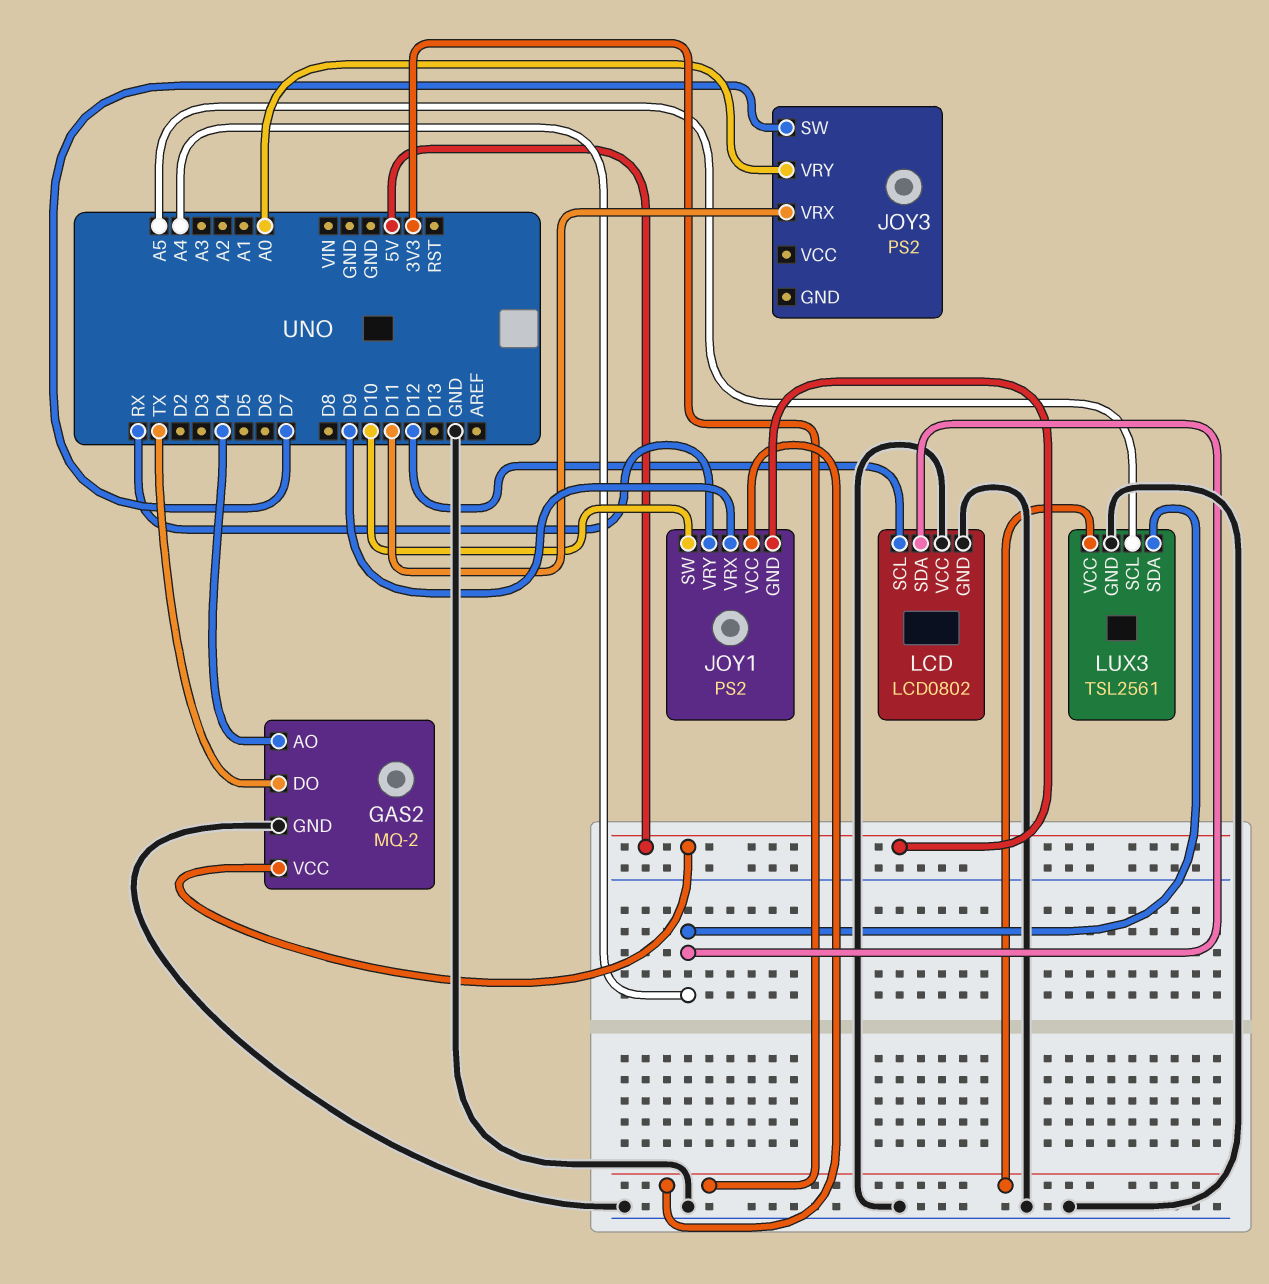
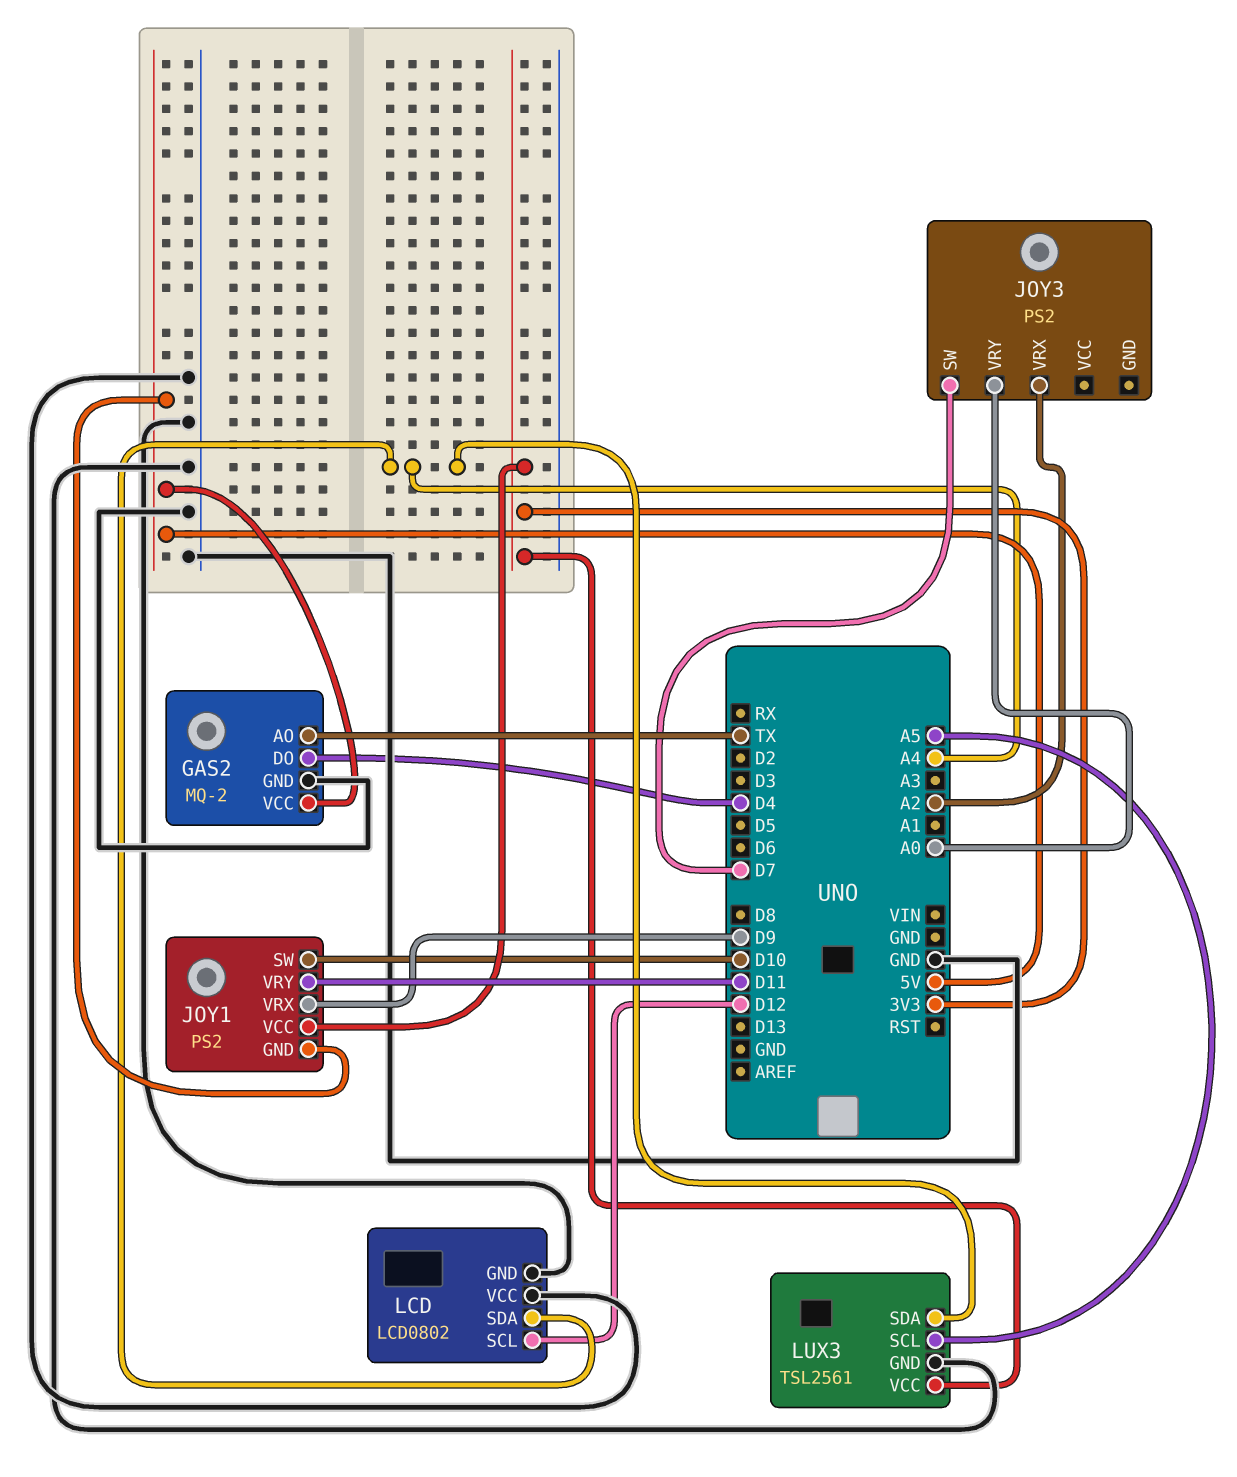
GAS2 pin AO: D4 -> TX
GAS2 pin DO: TX -> D4
JOY1 pin VRY: RX -> D11
JOY3 pin VRX: D11 -> A2

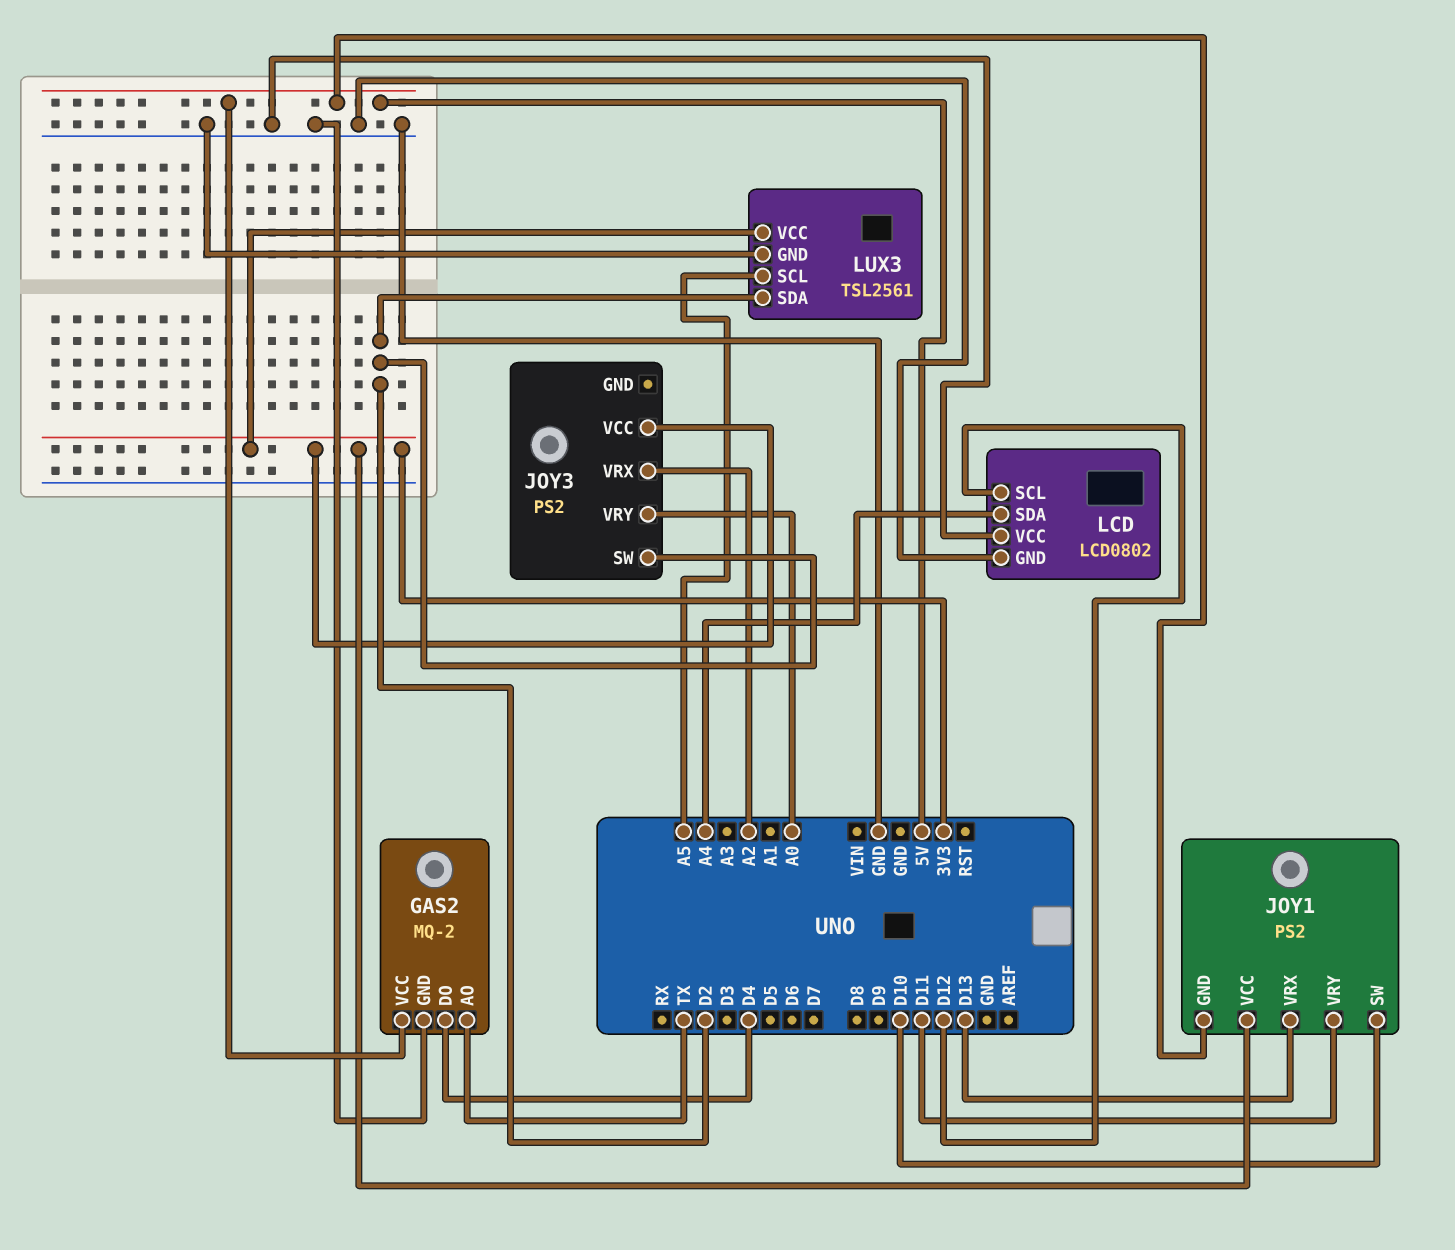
JOY1 pin VRX: D9 -> D13
JOY3 pin SW: D7 -> D2
JOY3 pin VCC: none -> 3V3
LUX3 pin SDA: A4 -> D2

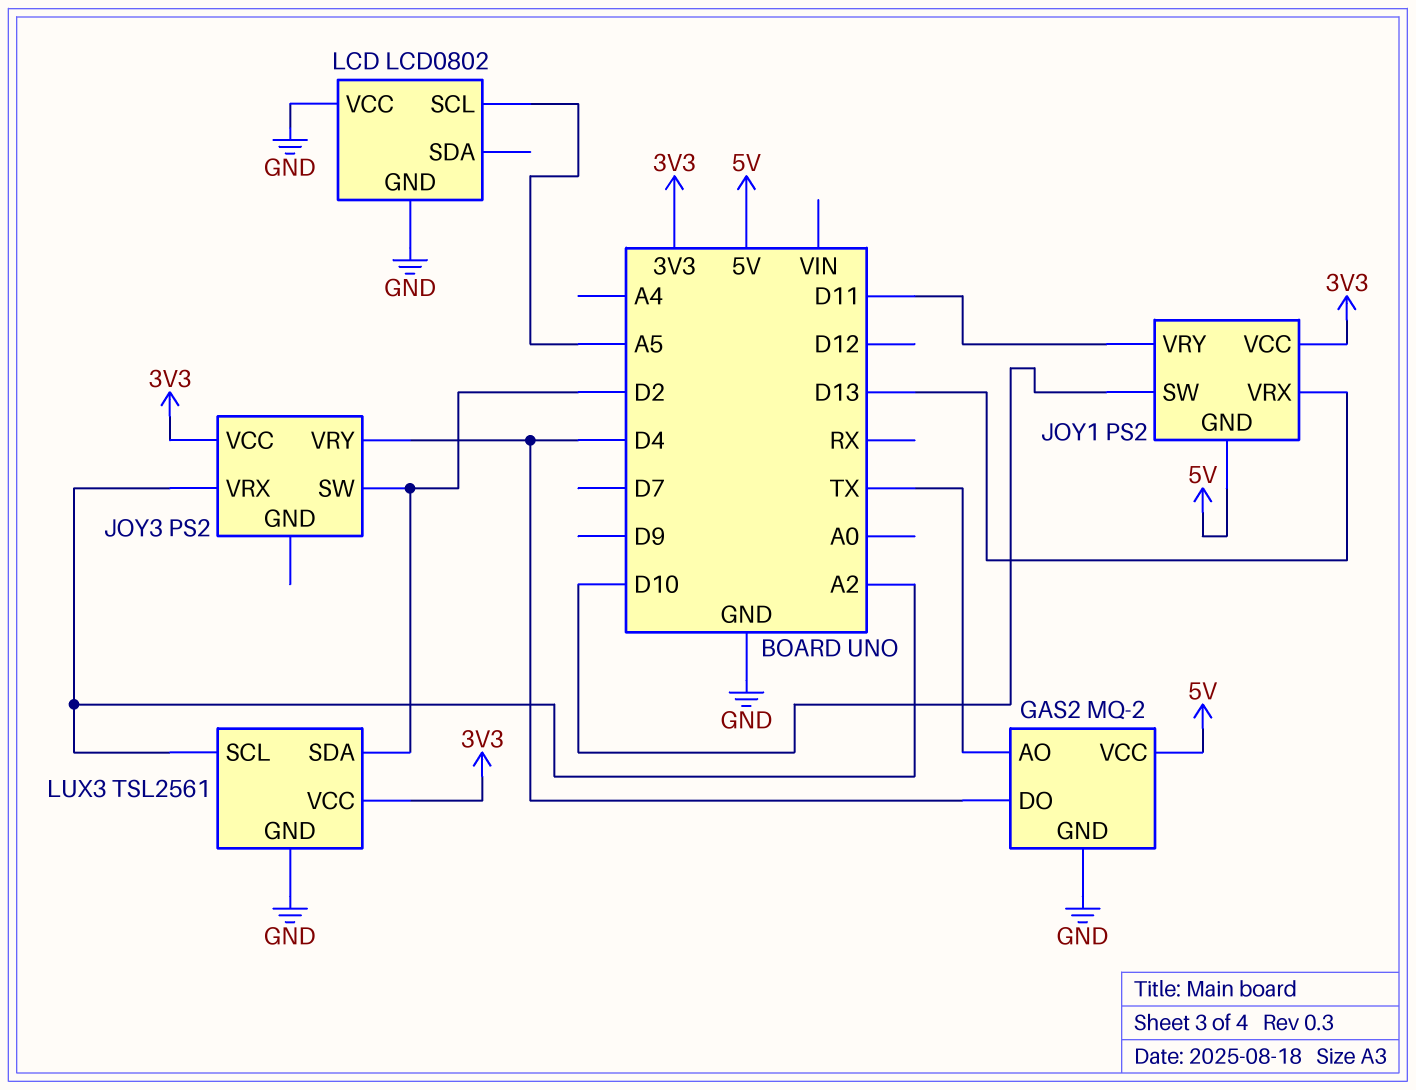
JOY3 pin VRY: A0 -> D4
LCD pin SCL: D12 -> A5
LCD pin SDA: A4 -> none
LUX3 pin SCL: A5 -> A2

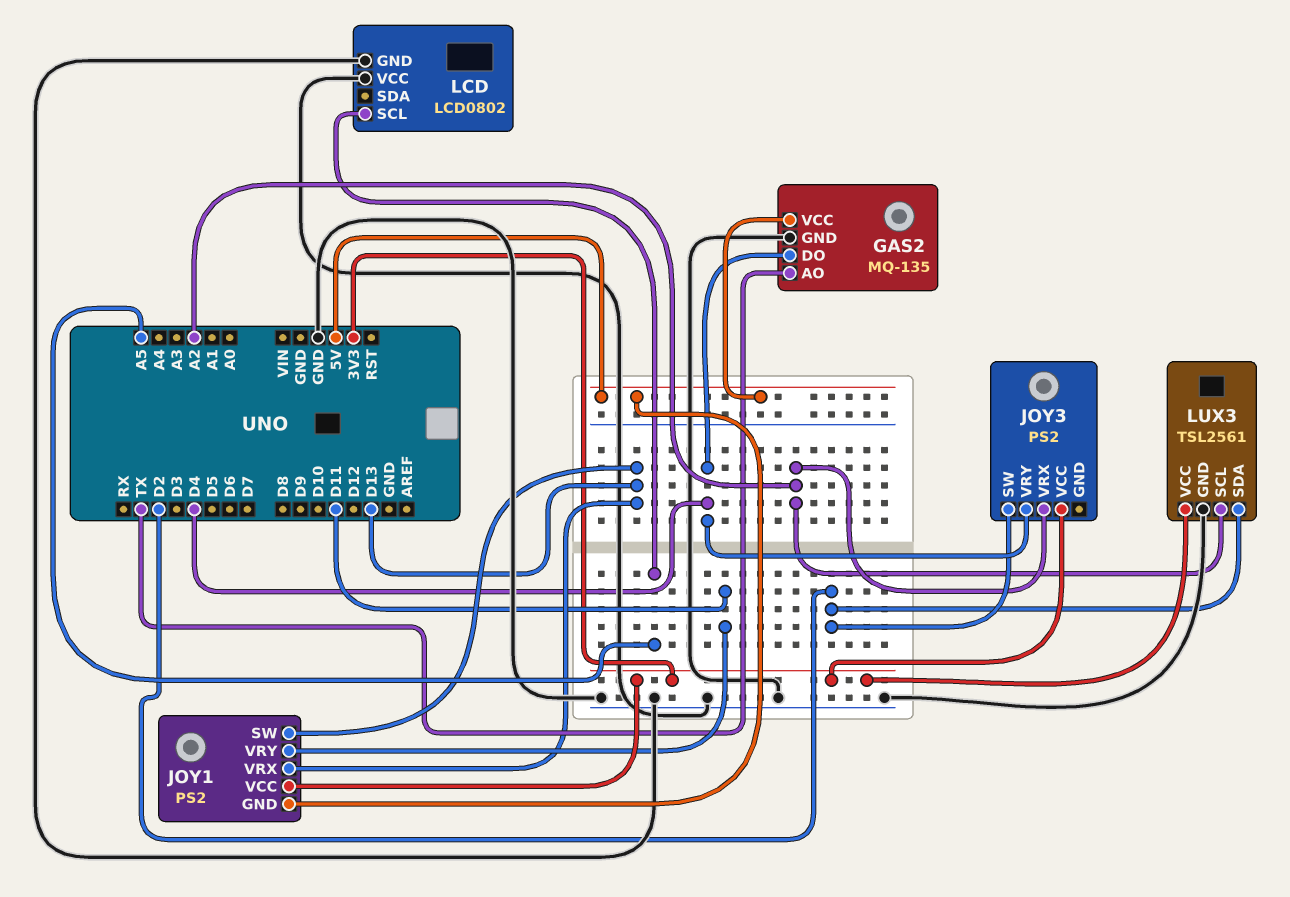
GAS2: MQ-2 -> MQ-135
JOY1 pin SW: D10 -> D13

